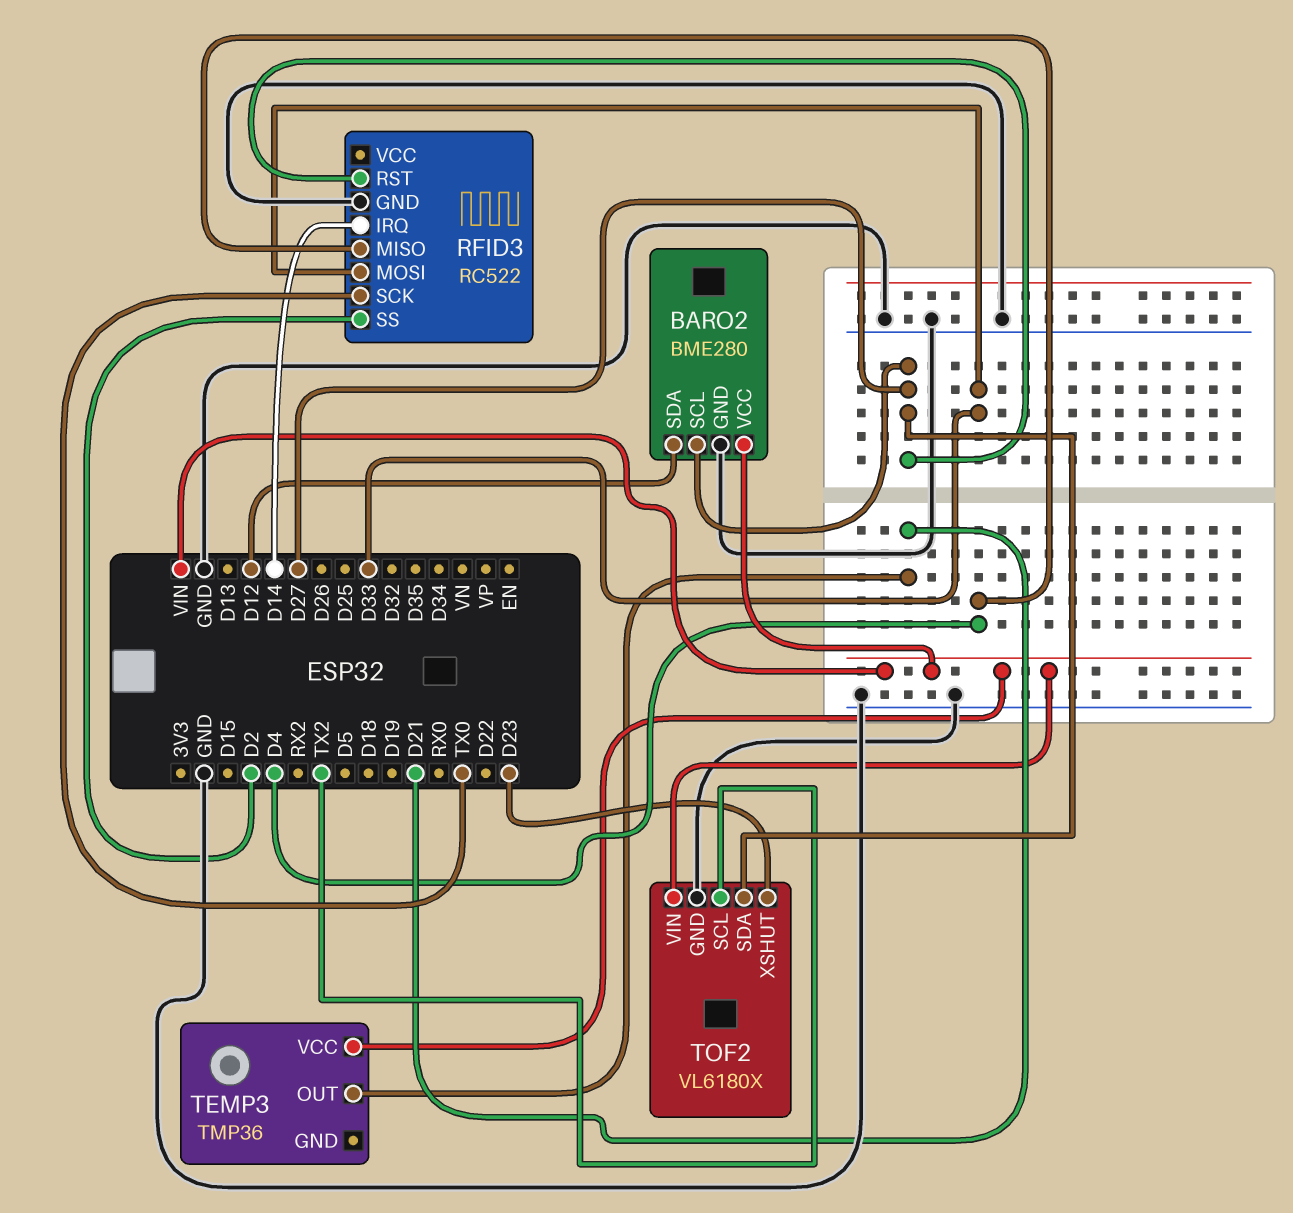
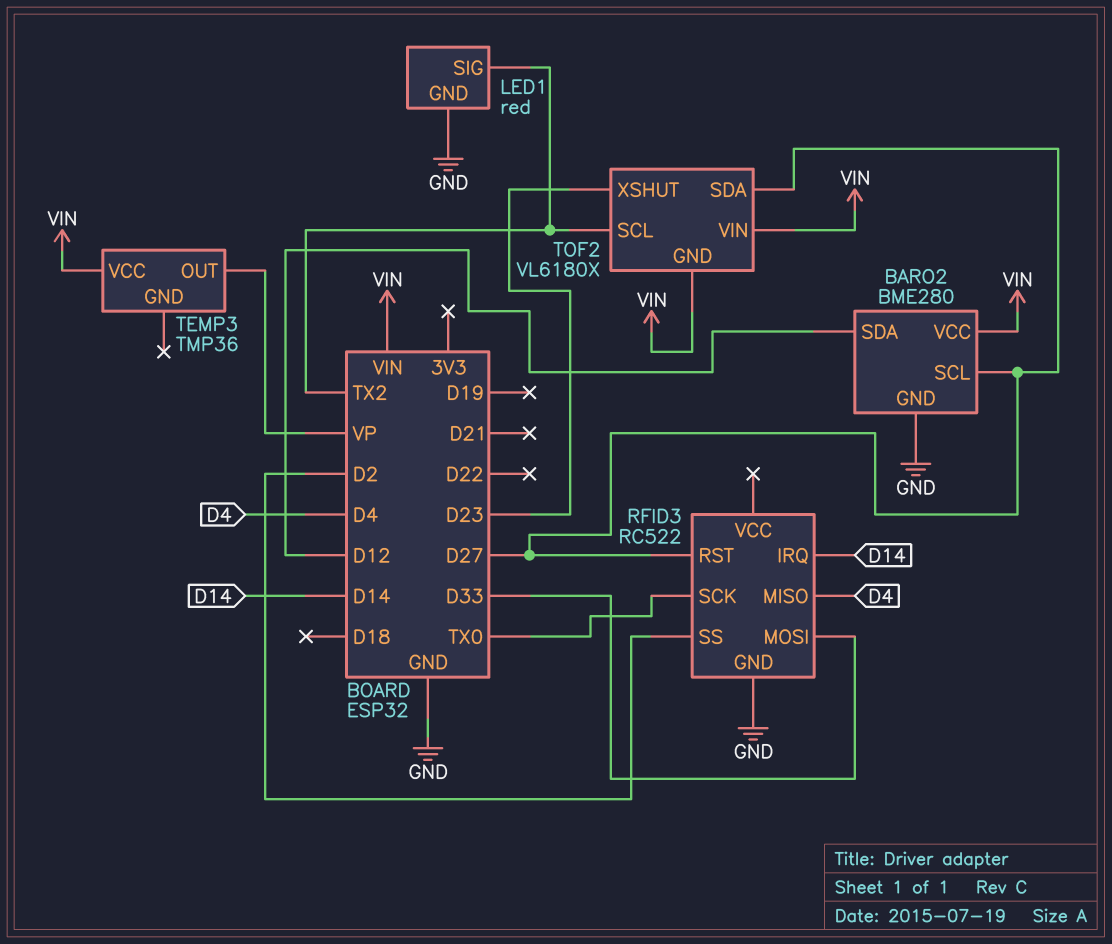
LED1: none -> red
LED1 pin GND: none -> GND
LED1 pin SIG: none -> TX2
TEMP3 pin OUT: D21 -> VP
TOF2 pin GND: GND -> VIN

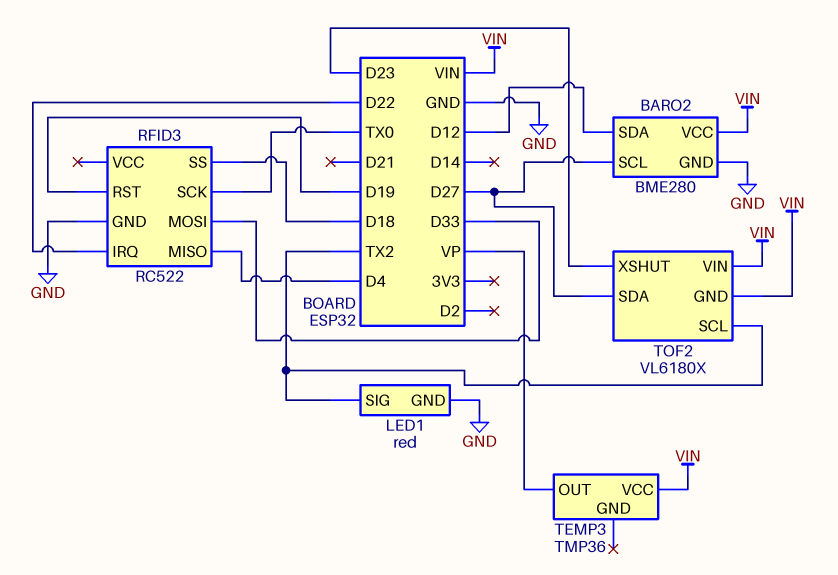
RFID3 pin IRQ: D14 -> D22
RFID3 pin RST: D27 -> D19
RFID3 pin SS: D2 -> D18

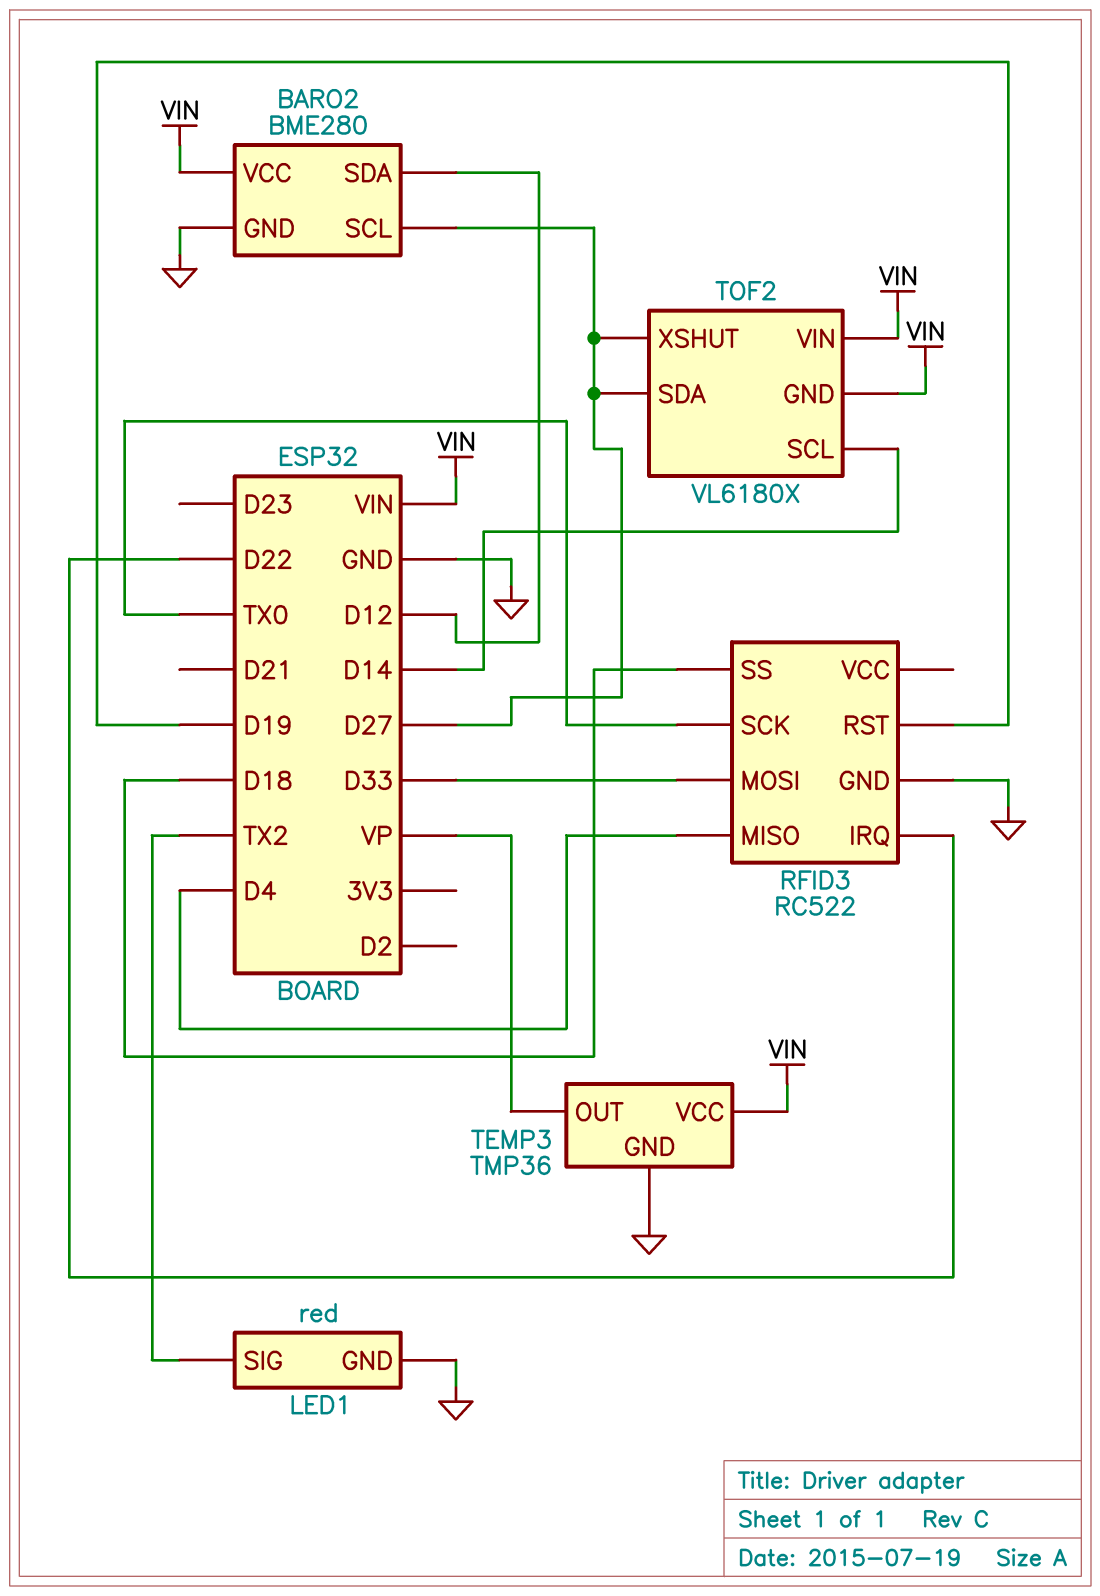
TEMP3 pin GND: none -> GND
TOF2 pin SCL: TX2 -> D14
TOF2 pin XSHUT: D23 -> D27

